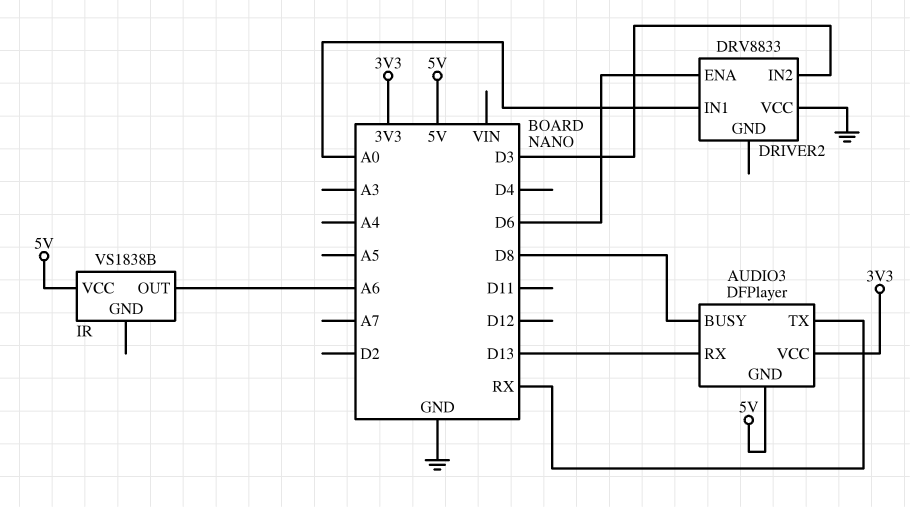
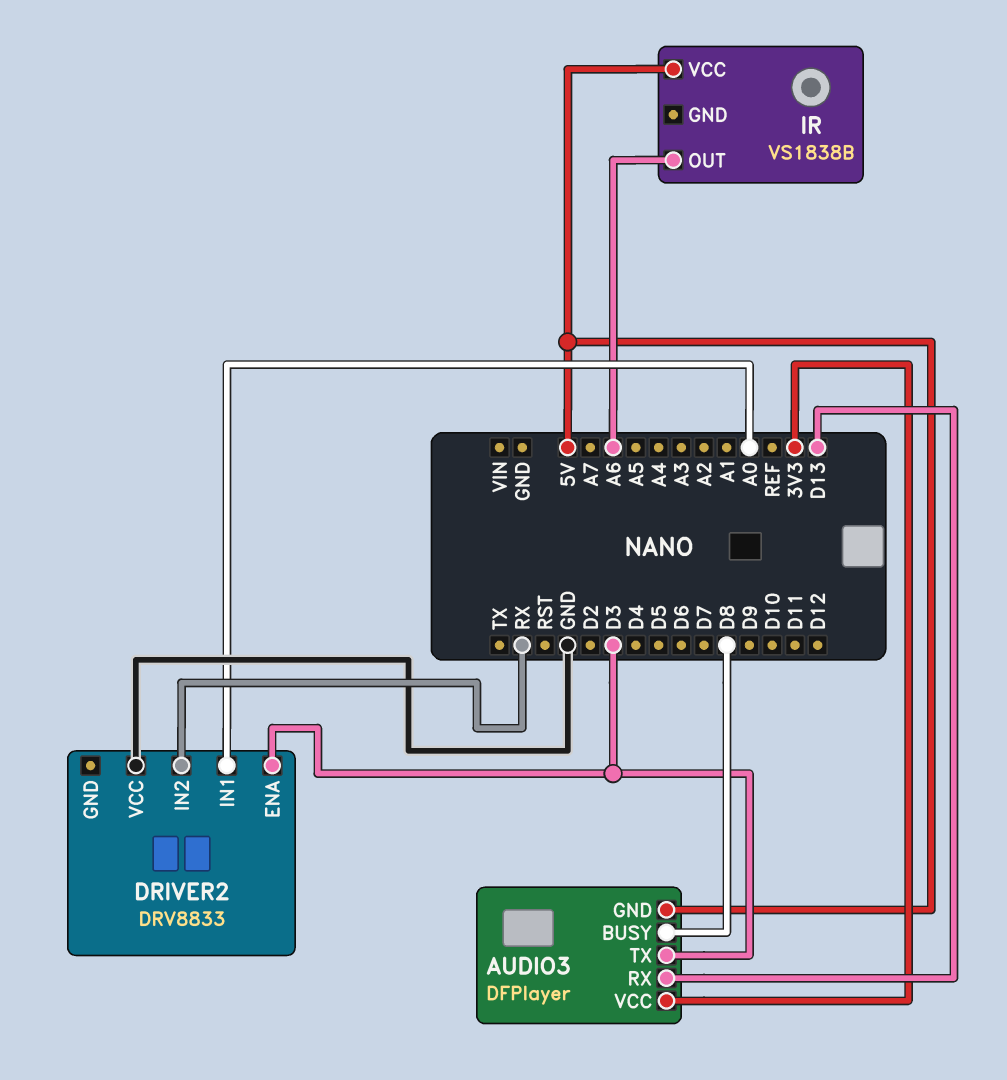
AUDIO3 pin TX: RX -> D3
DRIVER2 pin ENA: D6 -> D3
DRIVER2 pin IN2: D3 -> RX

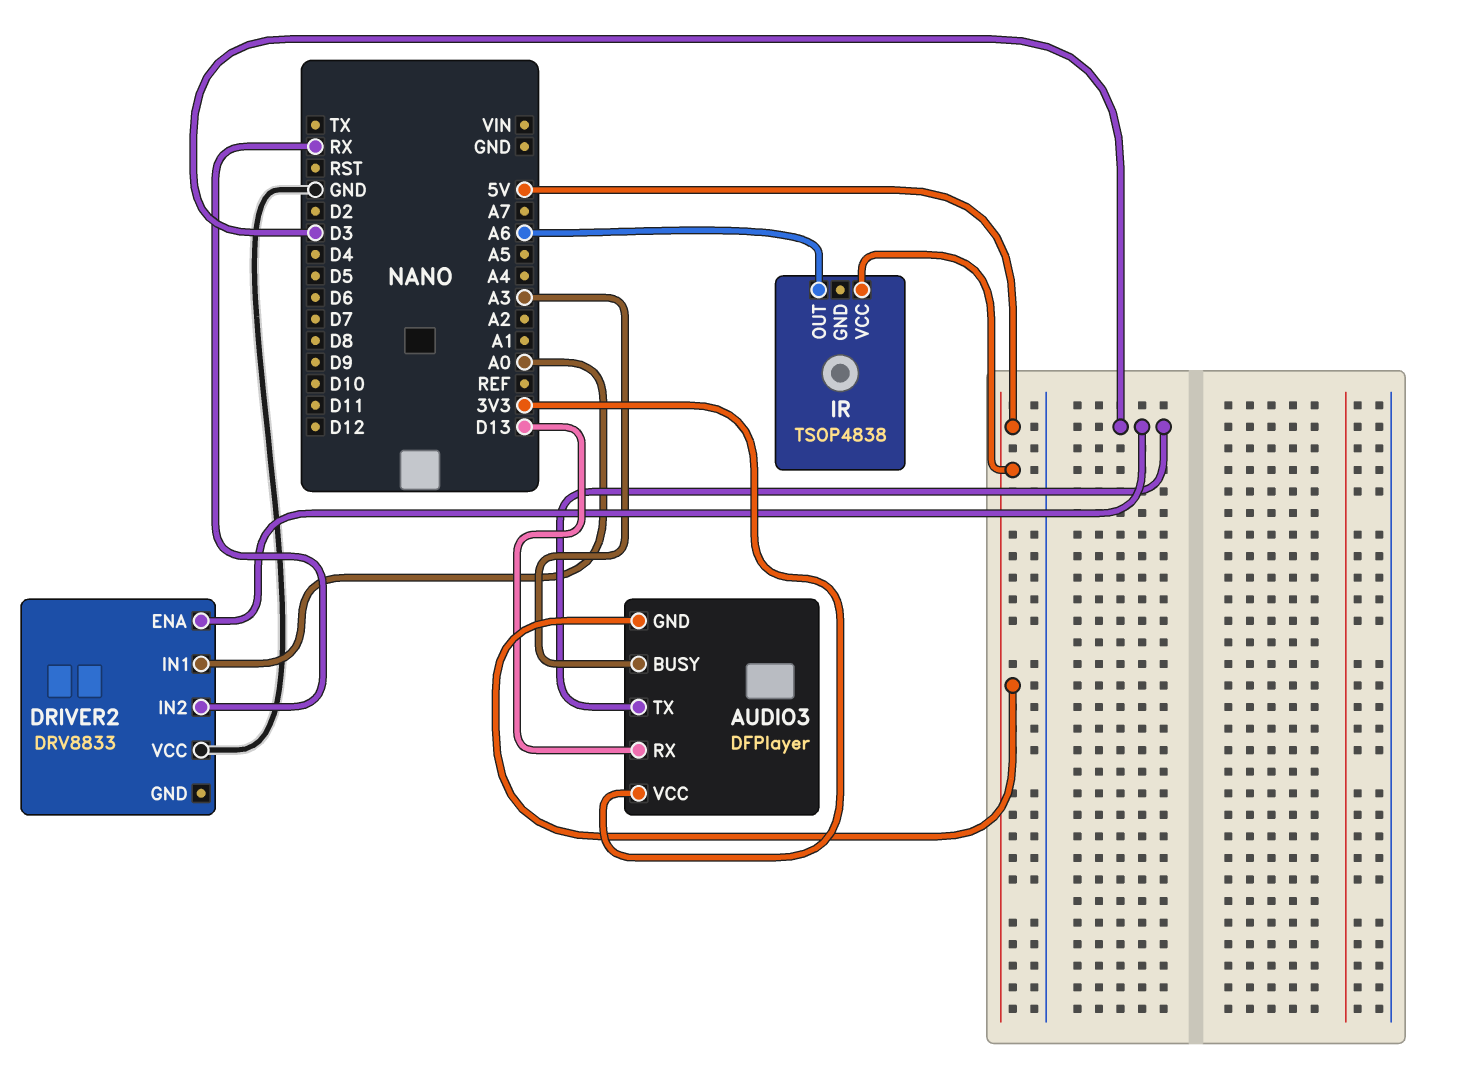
AUDIO3 pin BUSY: D8 -> A3
IR: VS1838B -> TSOP4838

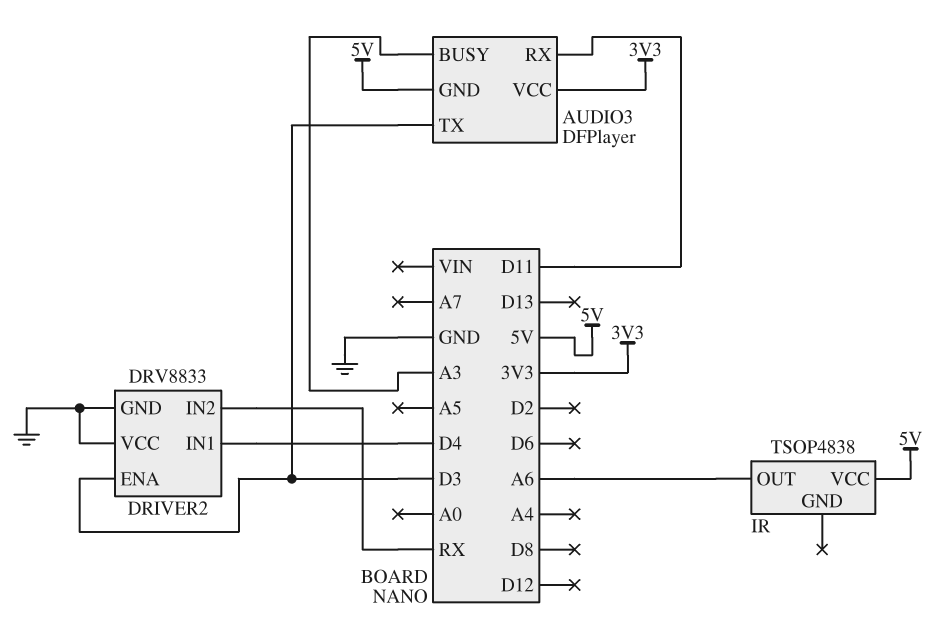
AUDIO3 pin RX: D13 -> D11
DRIVER2 pin GND: none -> GND
DRIVER2 pin IN1: A0 -> D4

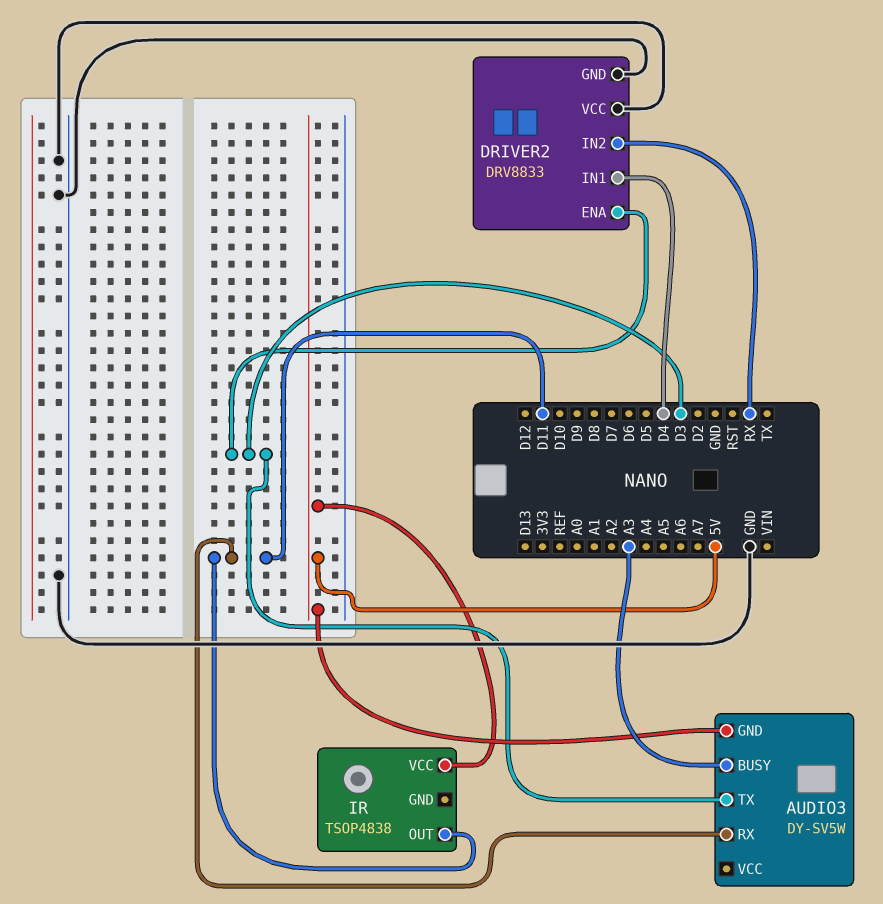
AUDIO3: DFPlayer -> DY-SV5W
AUDIO3 pin VCC: 3V3 -> none
IR pin OUT: A6 -> D11

